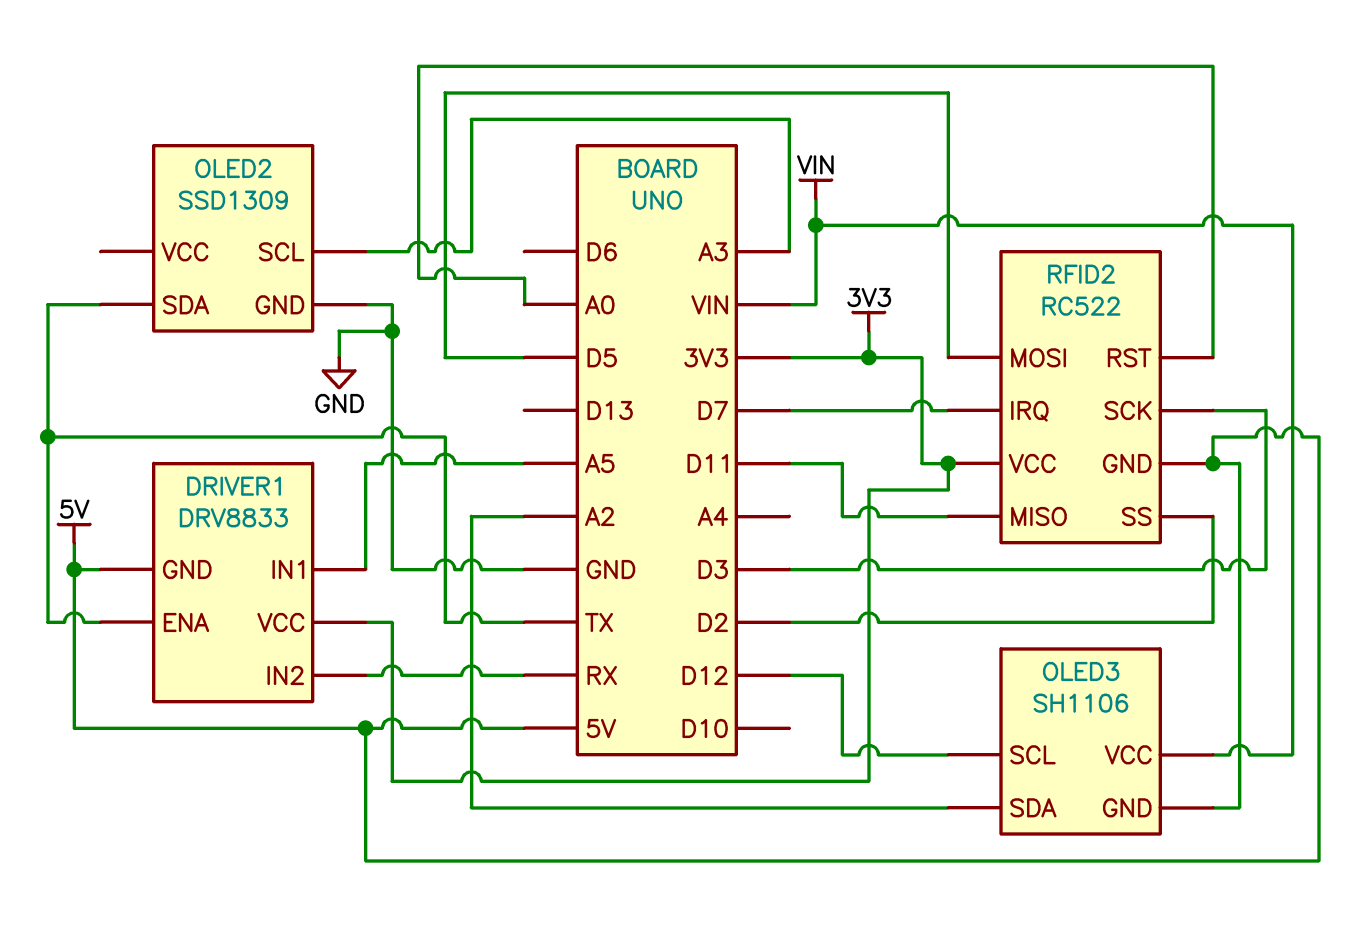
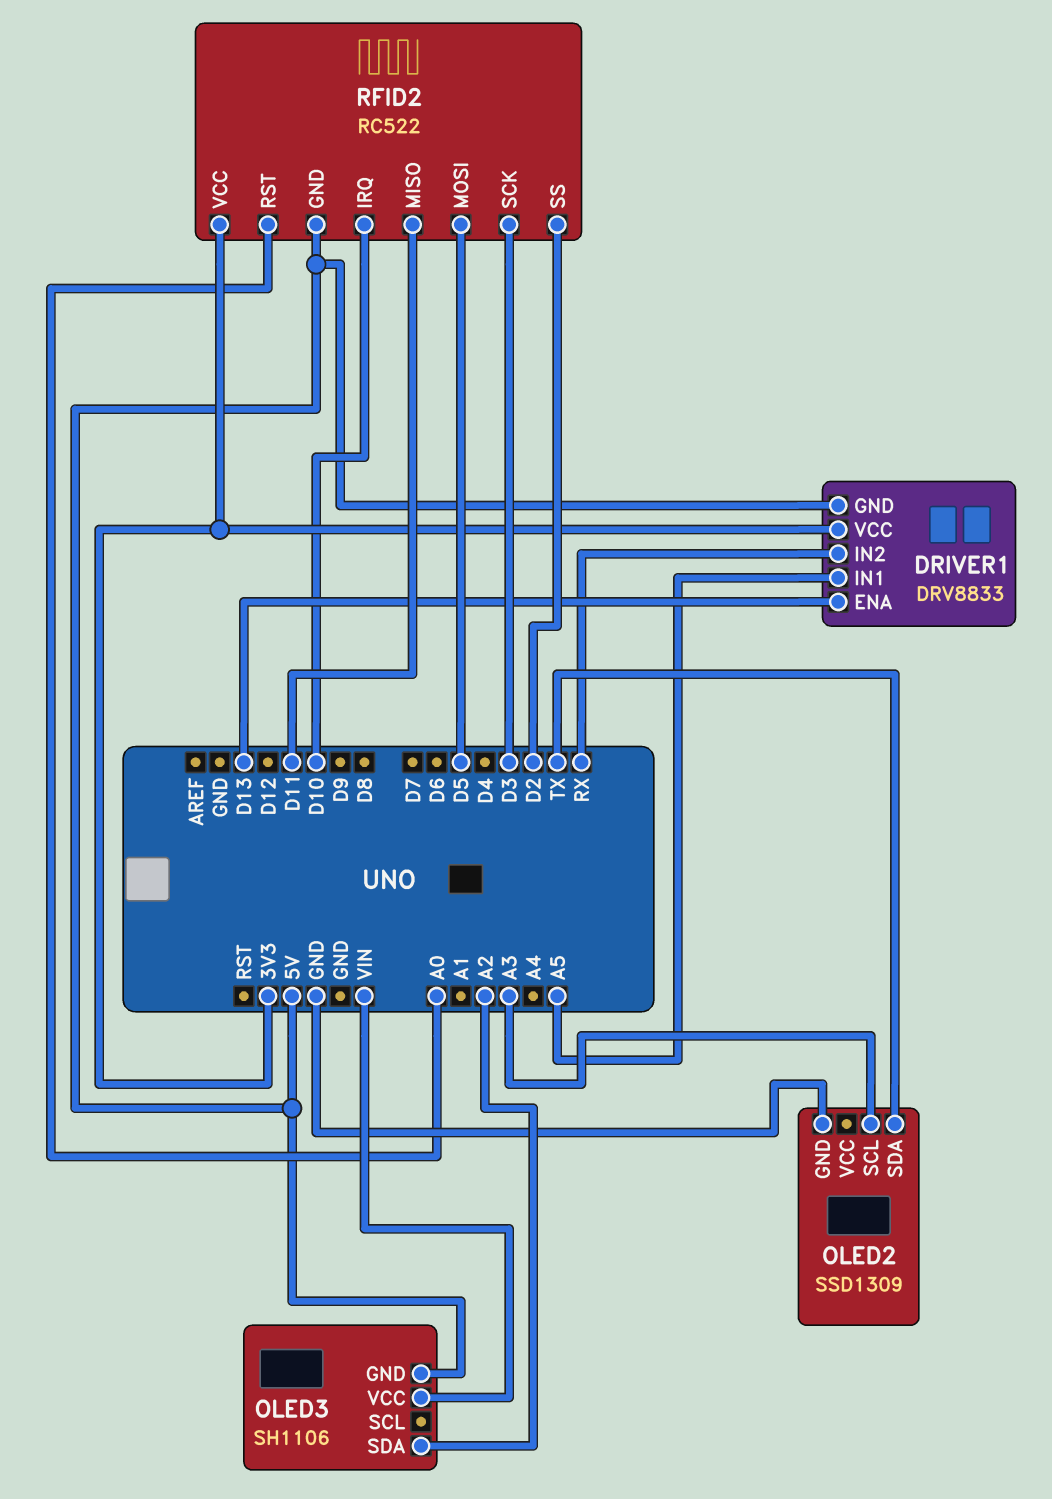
DRIVER1 pin ENA: TX -> D13
OLED3 pin SCL: D12 -> none
RFID2 pin IRQ: D7 -> D10

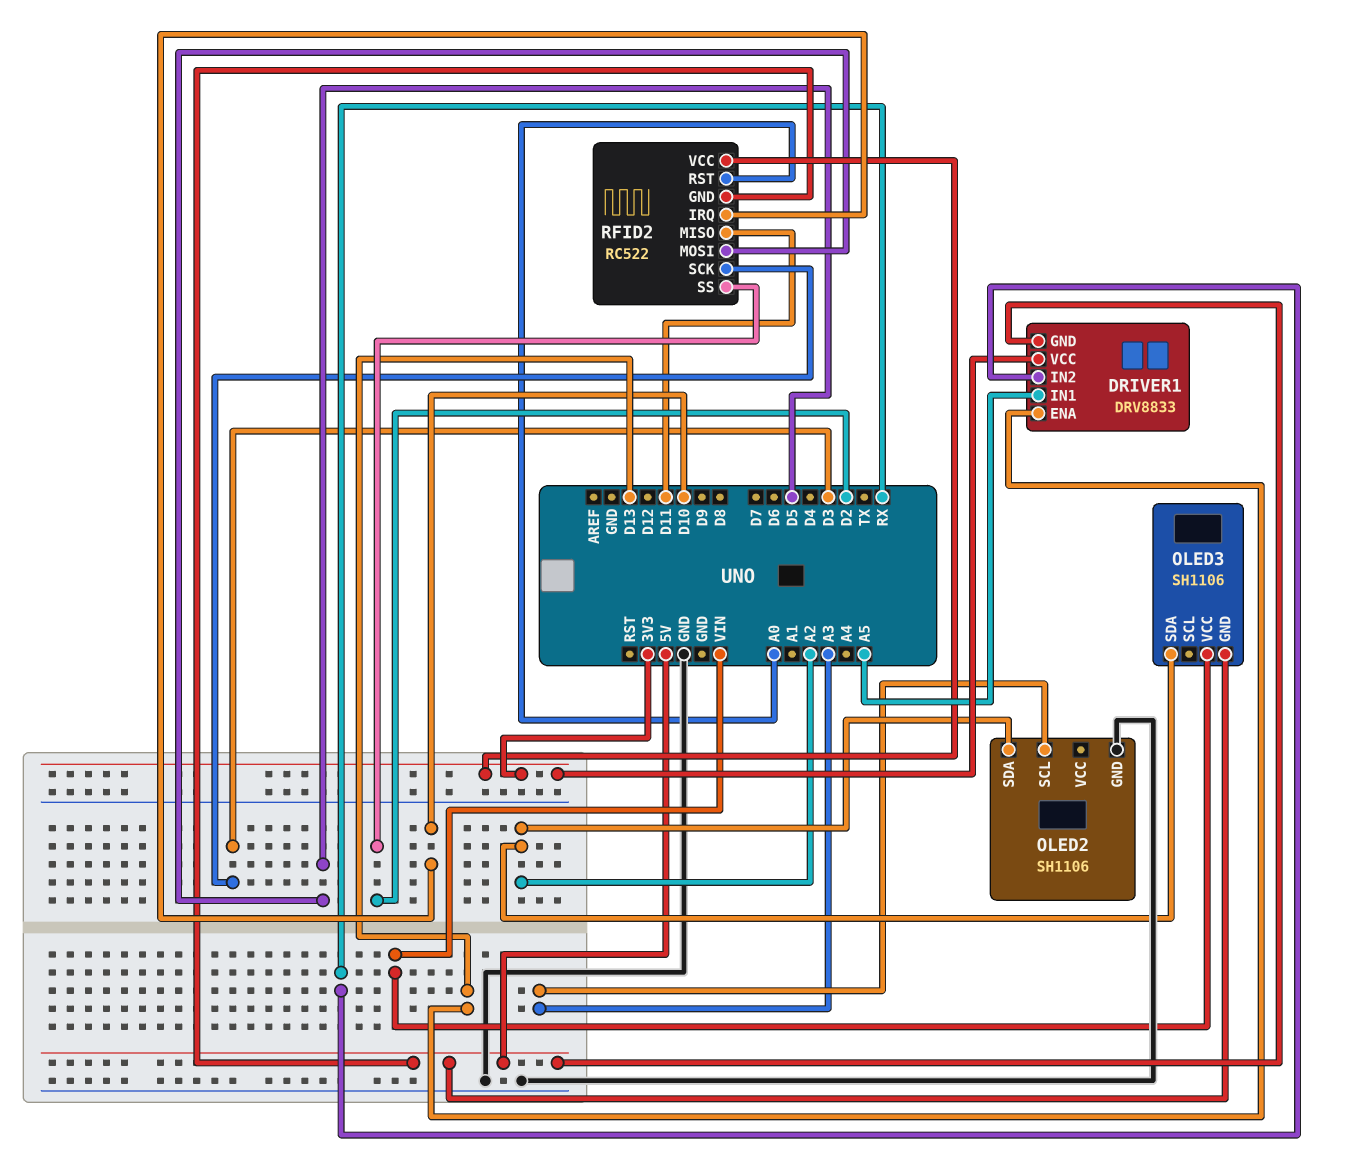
OLED2: SSD1309 -> SH1106
OLED2 pin SDA: TX -> A2

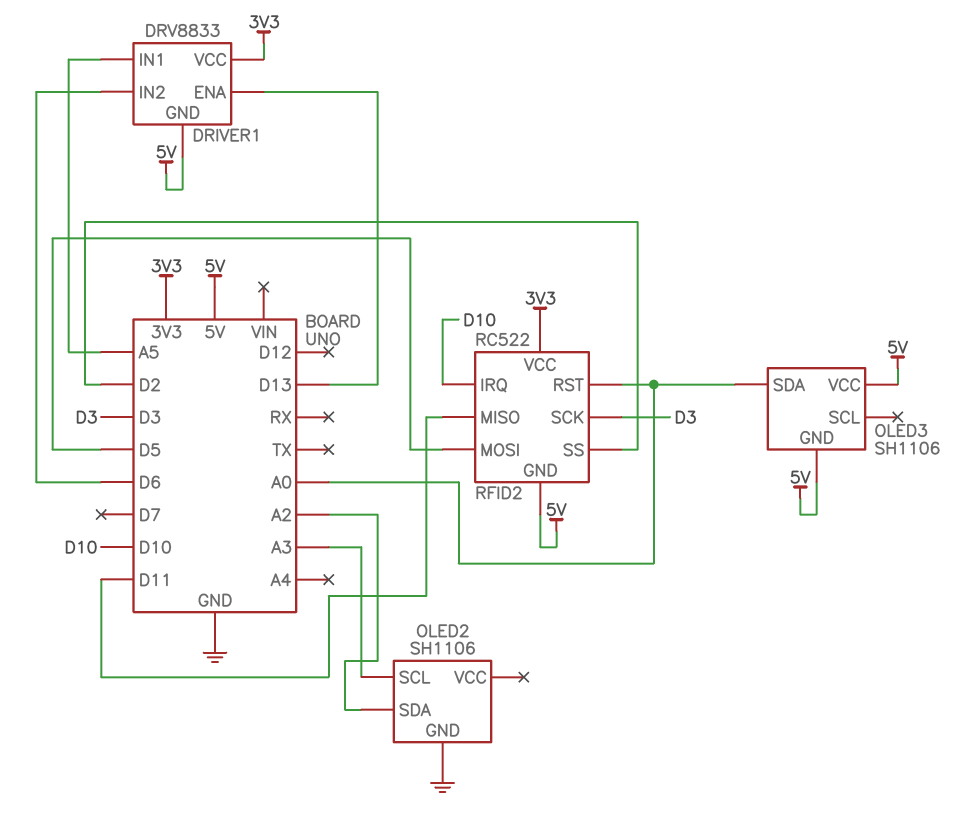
DRIVER1 pin IN2: RX -> D6
OLED3 pin SDA: A2 -> A0
OLED3 pin VCC: VIN -> 5V

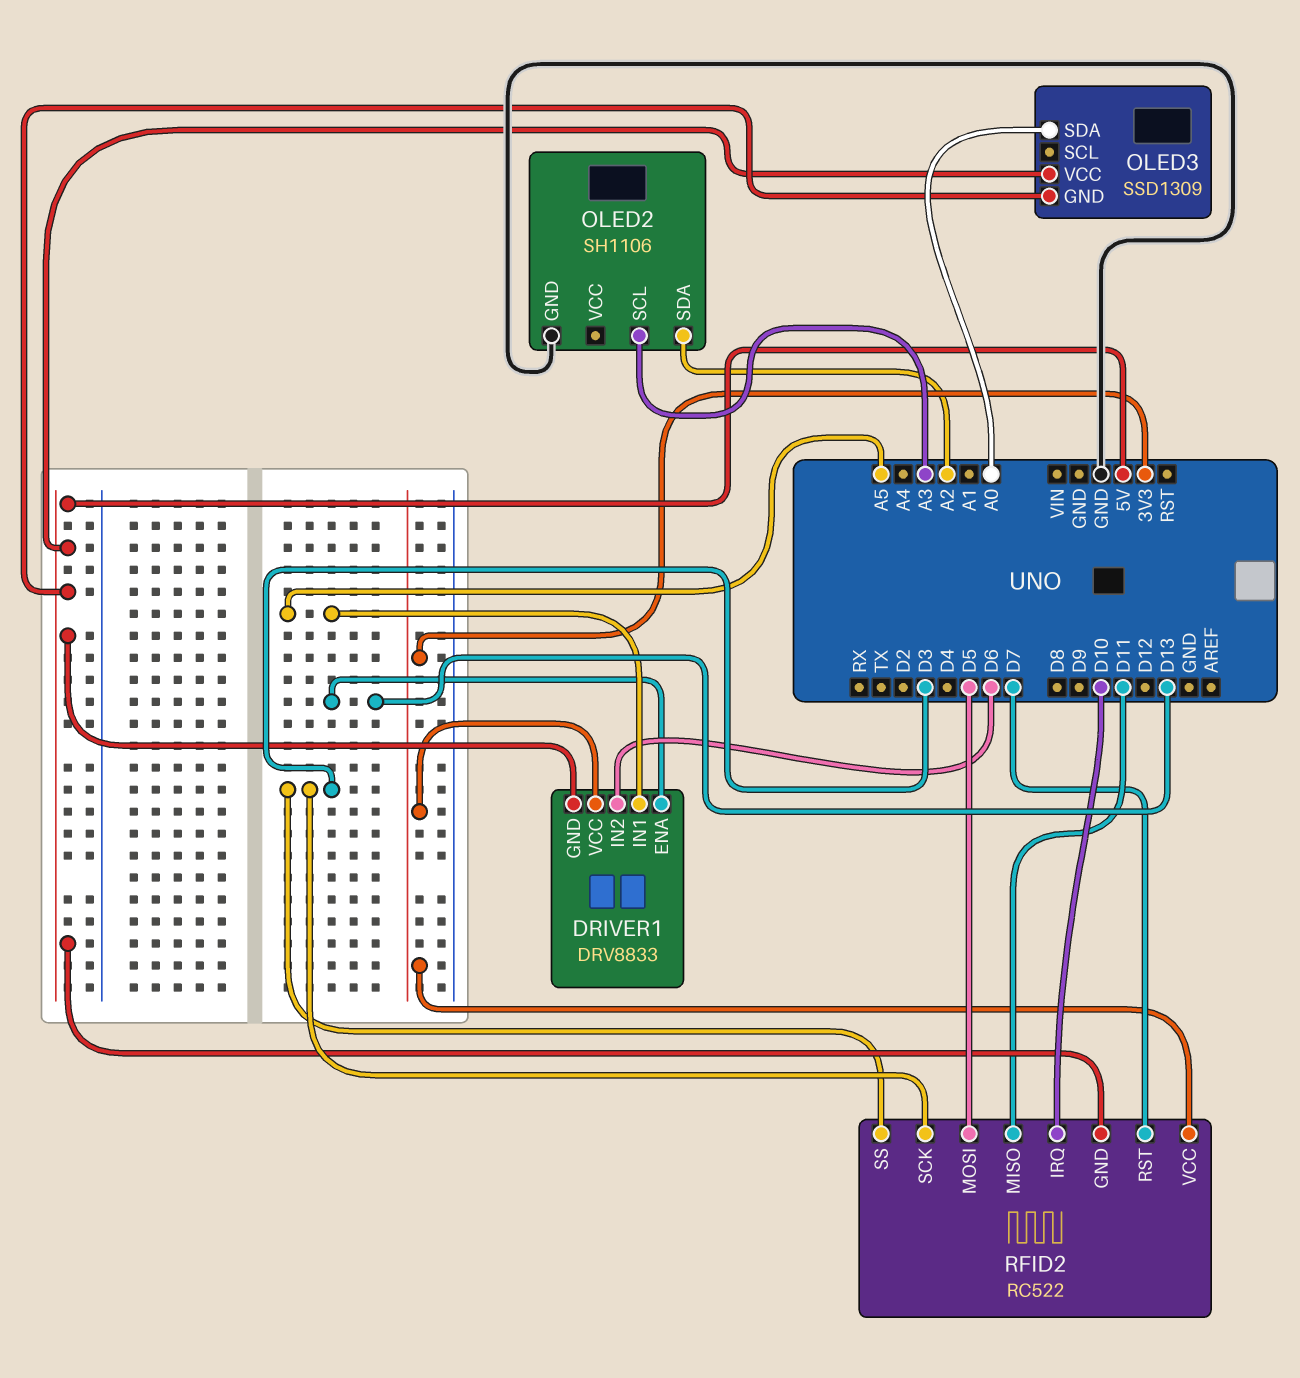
OLED3: SH1106 -> SSD1309
RFID2 pin RST: A0 -> D7
RFID2 pin SS: D2 -> D3

